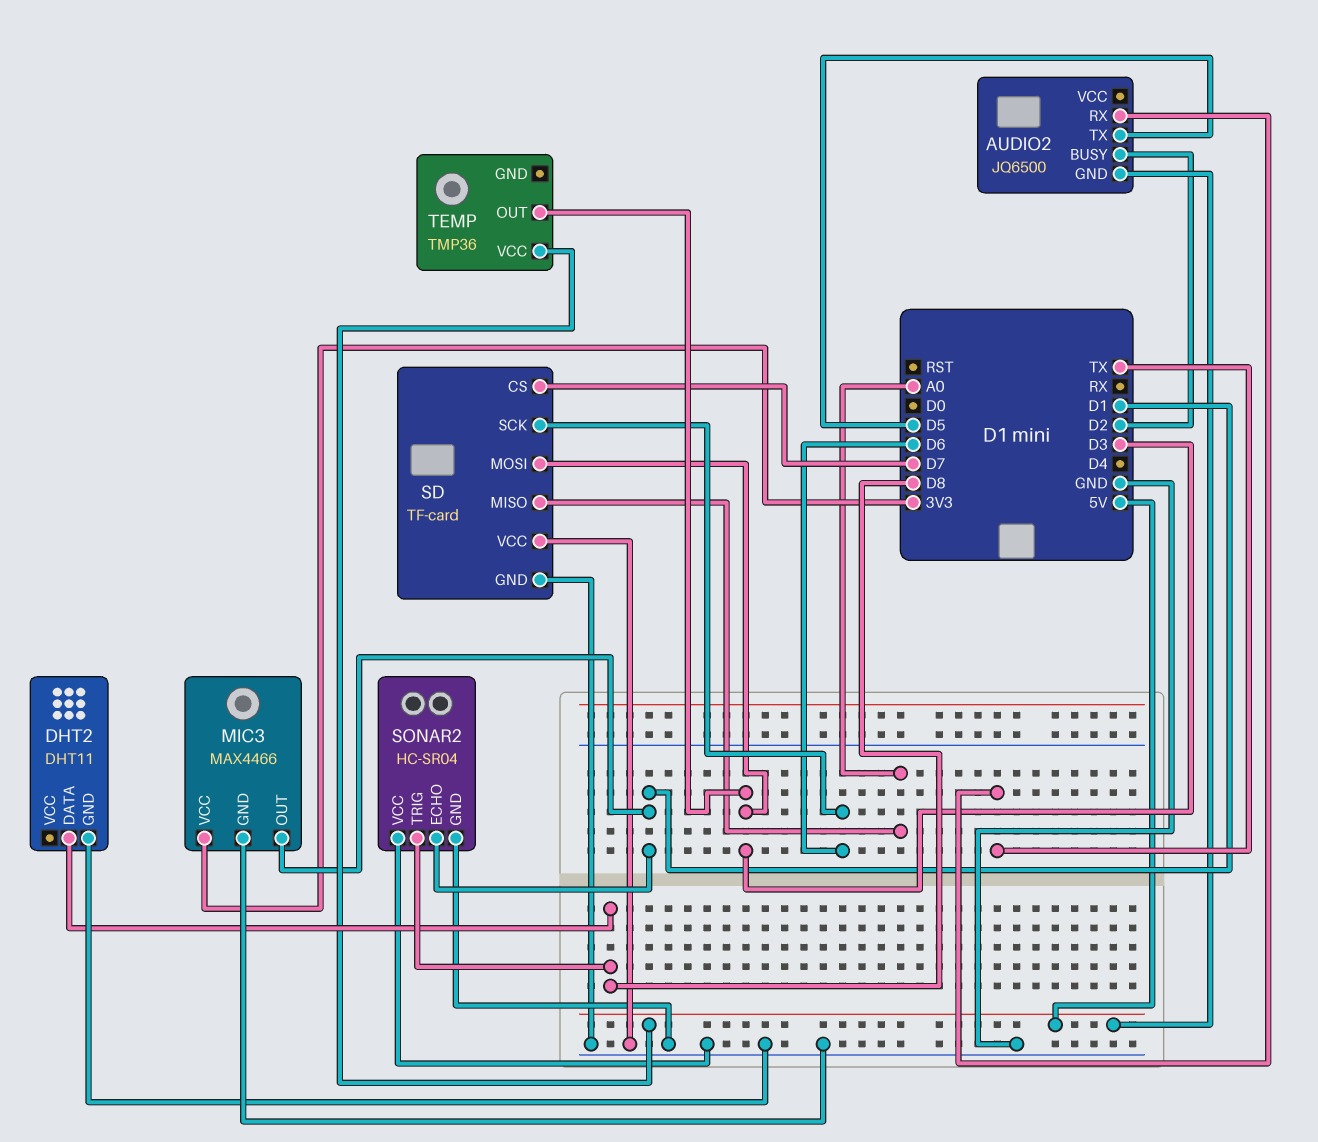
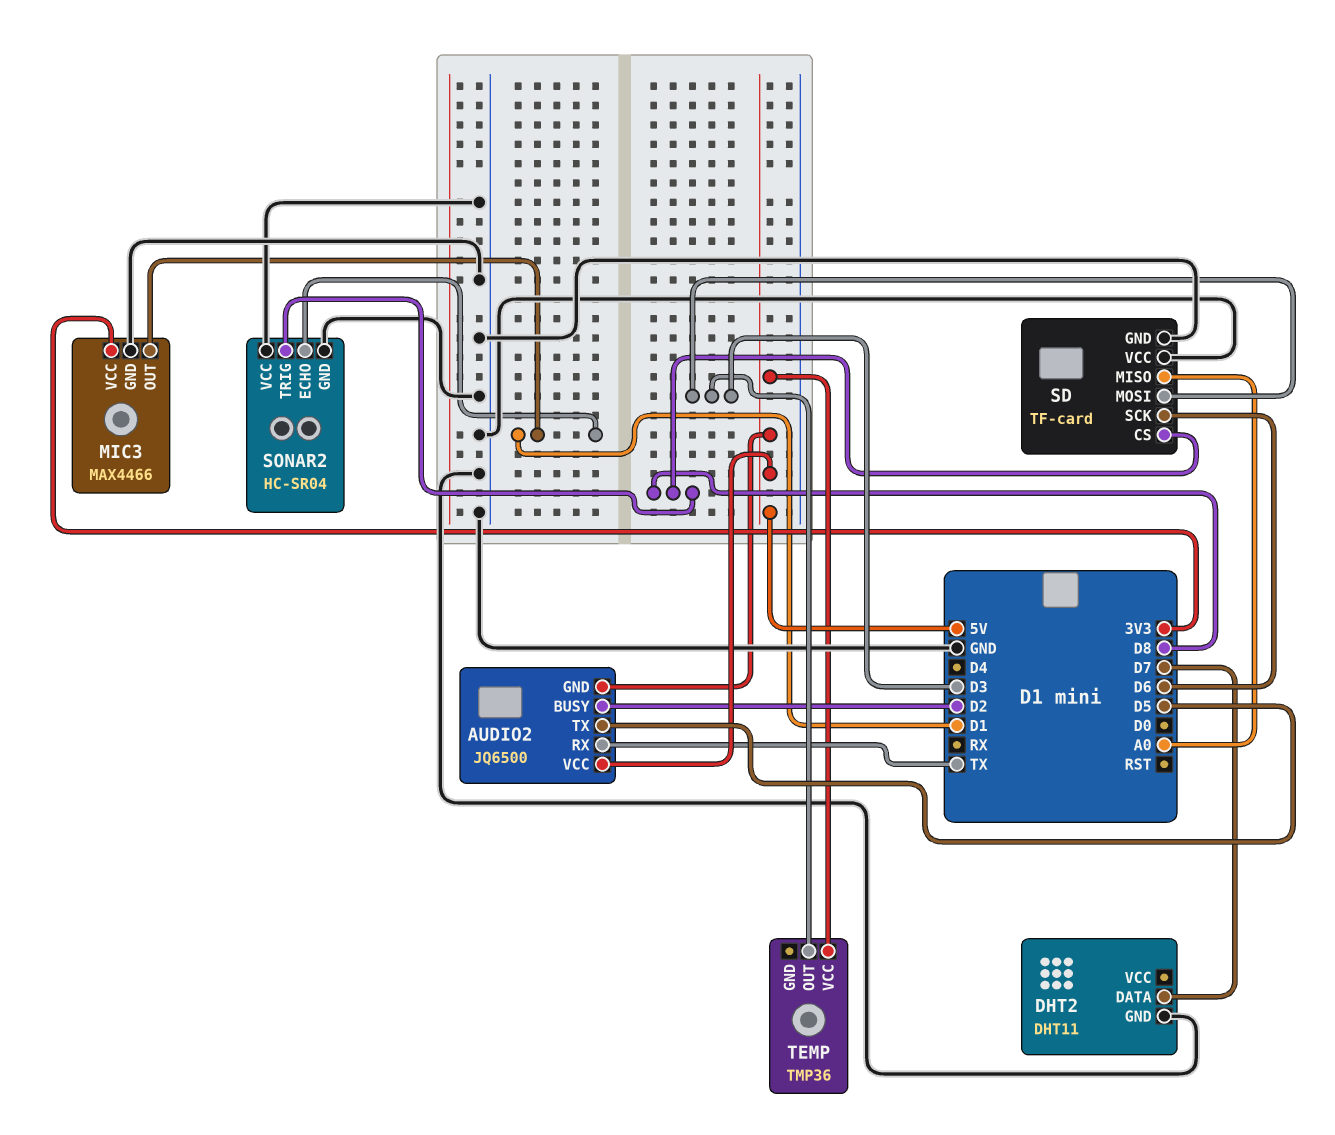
AUDIO2 pin VCC: none -> 5V
DHT2 pin DATA: D8 -> D7
SD pin CS: D7 -> D8

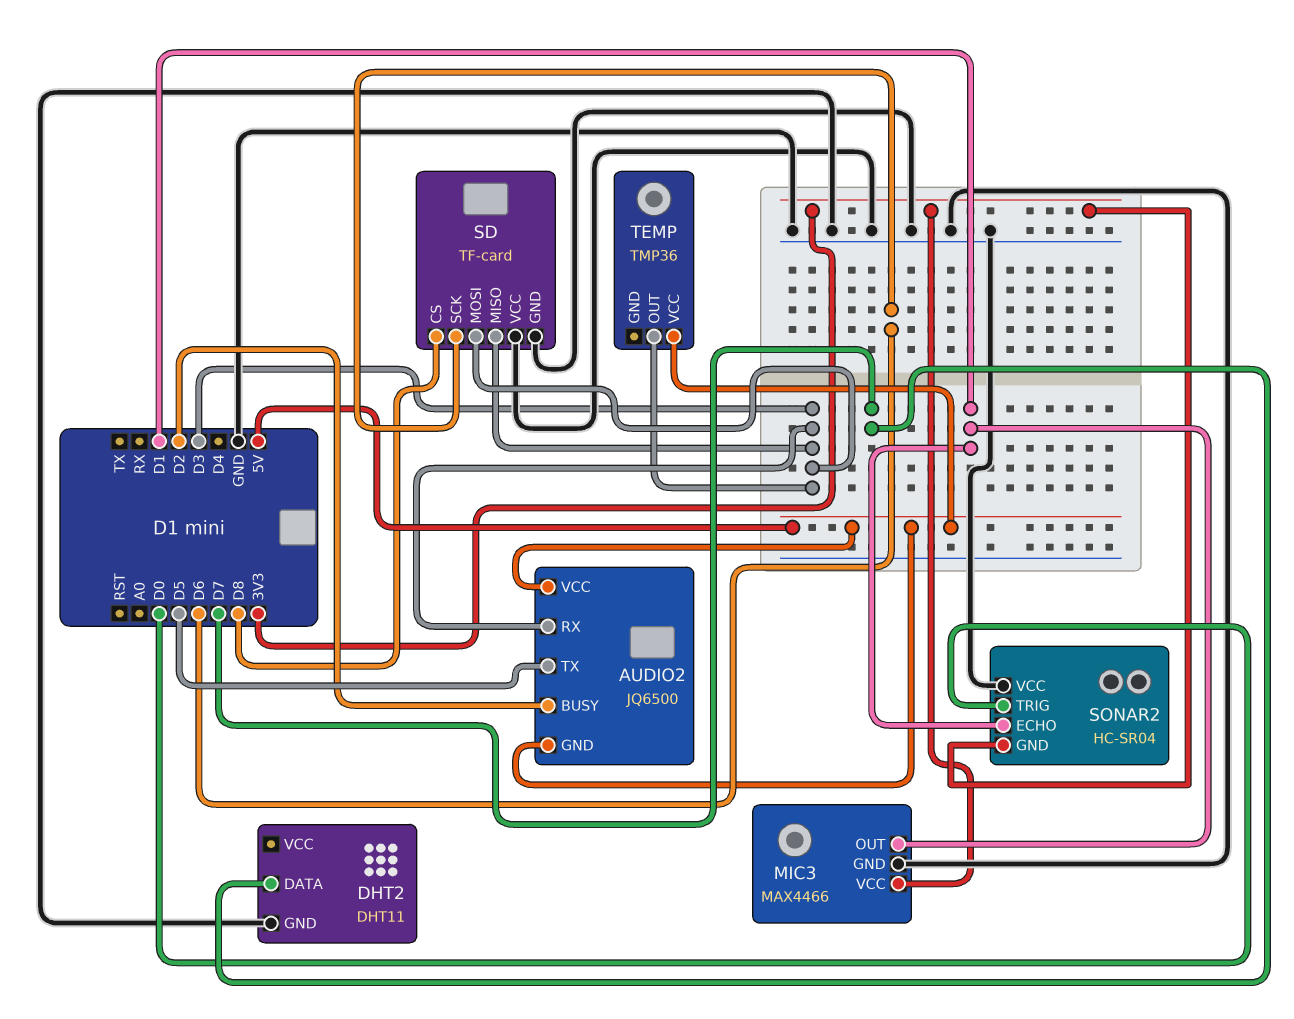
AUDIO2 pin RX: TX -> D3
SD pin MISO: A0 -> D3
SONAR2 pin GND: GND -> 3V3
SONAR2 pin TRIG: D8 -> D0

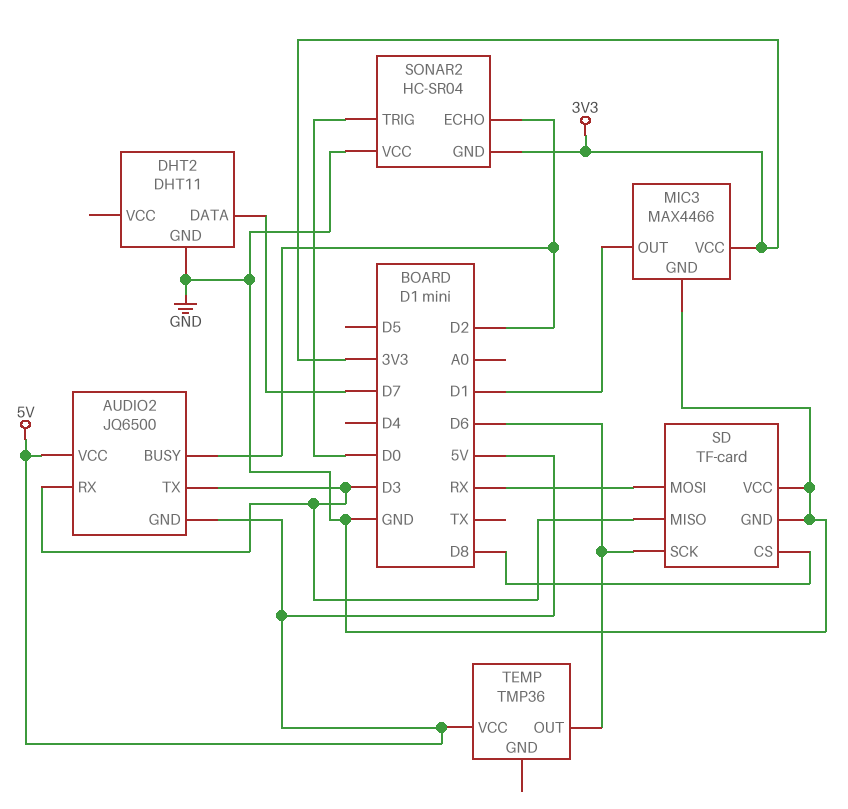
AUDIO2 pin TX: D5 -> D3
SD pin MOSI: D3 -> RX
SONAR2 pin ECHO: D1 -> D2
TEMP pin OUT: D3 -> D6

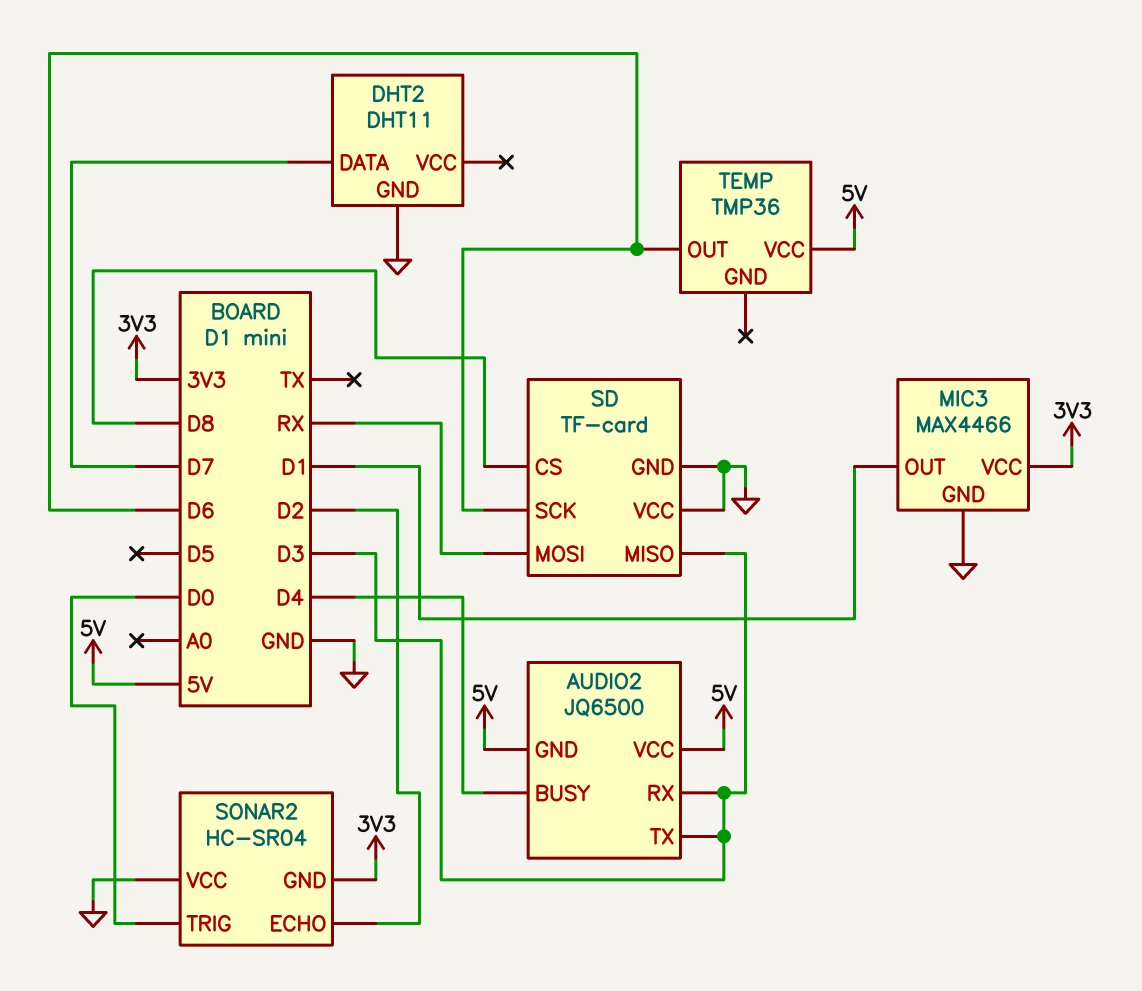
AUDIO2 pin BUSY: D2 -> D4

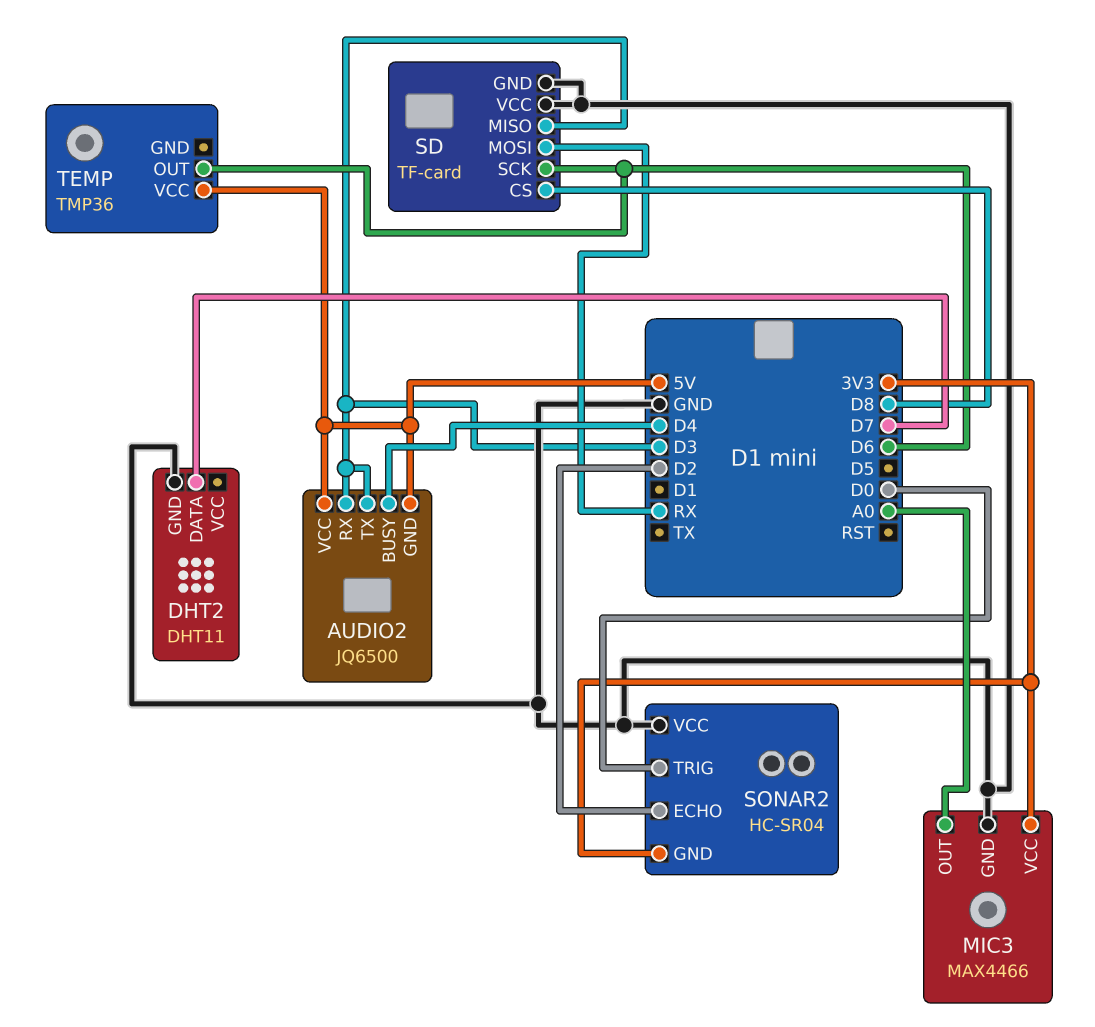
MIC3 pin OUT: D1 -> A0

